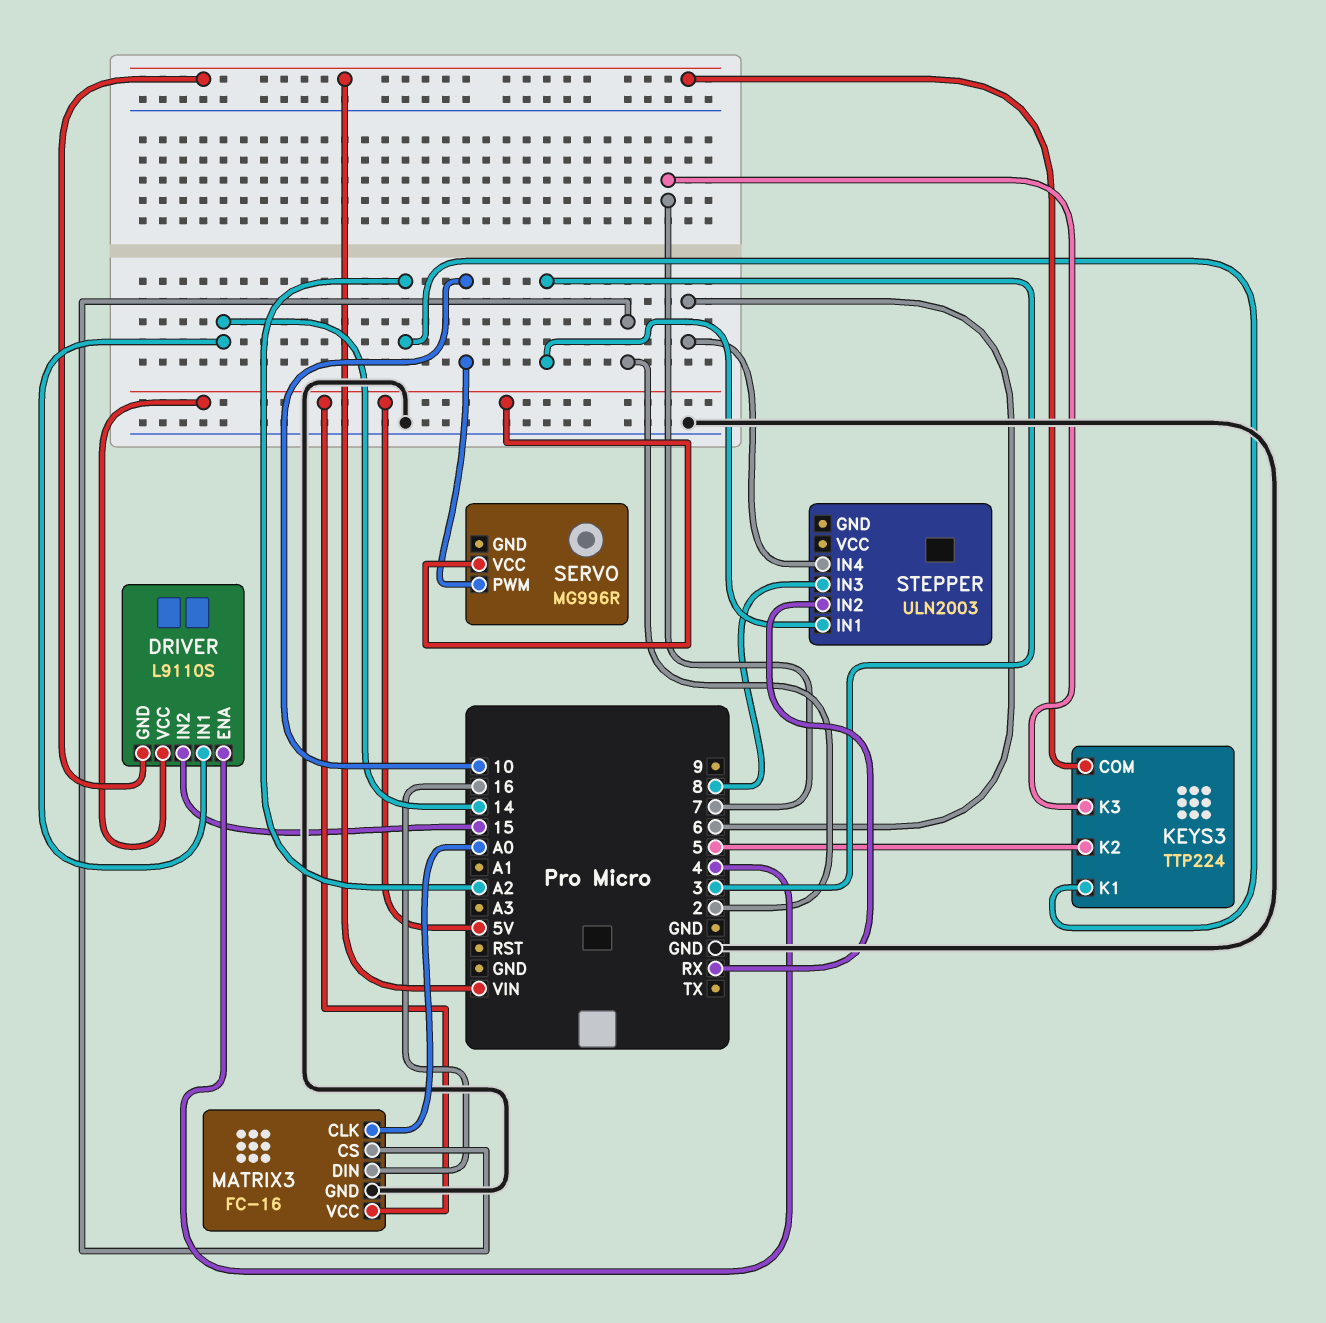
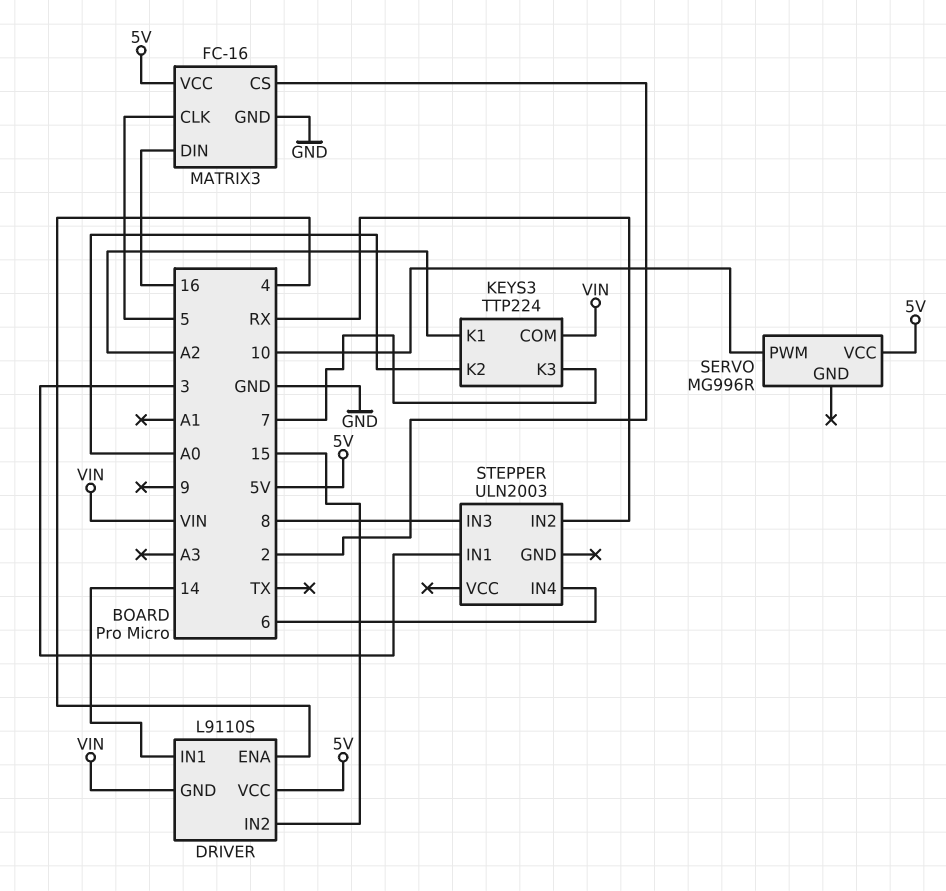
KEYS3 pin K2: 5 -> A0
MATRIX3 pin CLK: A0 -> 5

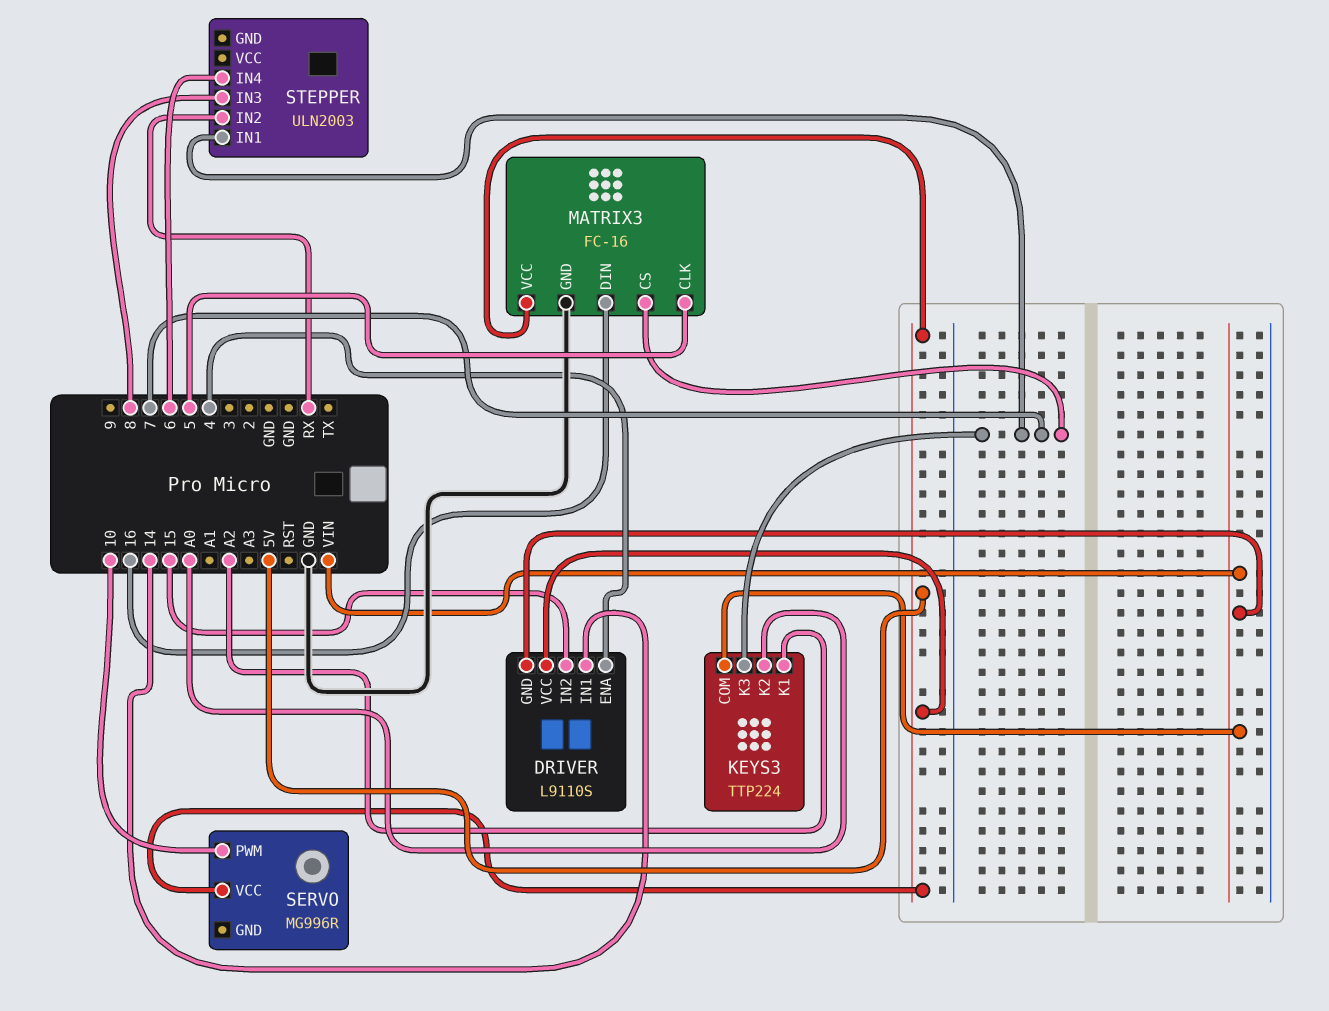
MATRIX3 pin CS: 2 -> 7
STEPPER pin IN1: 3 -> 7

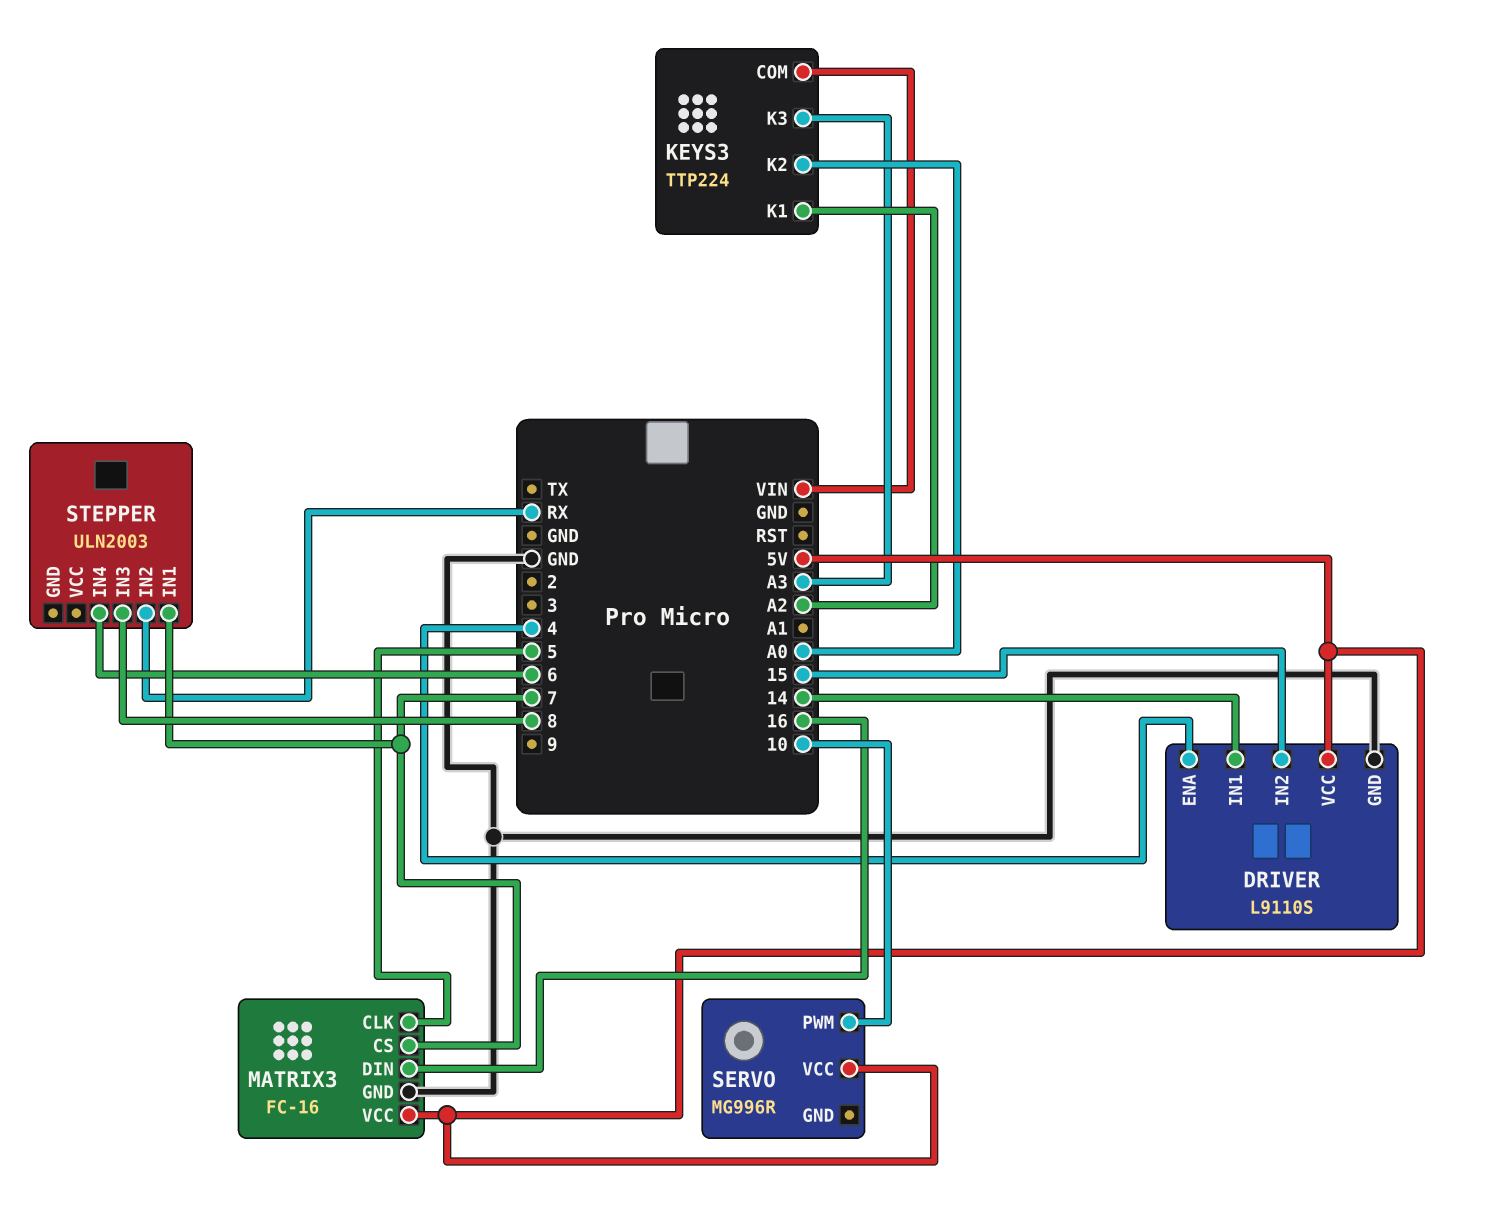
DRIVER pin GND: VIN -> GND
KEYS3 pin K3: 7 -> A3

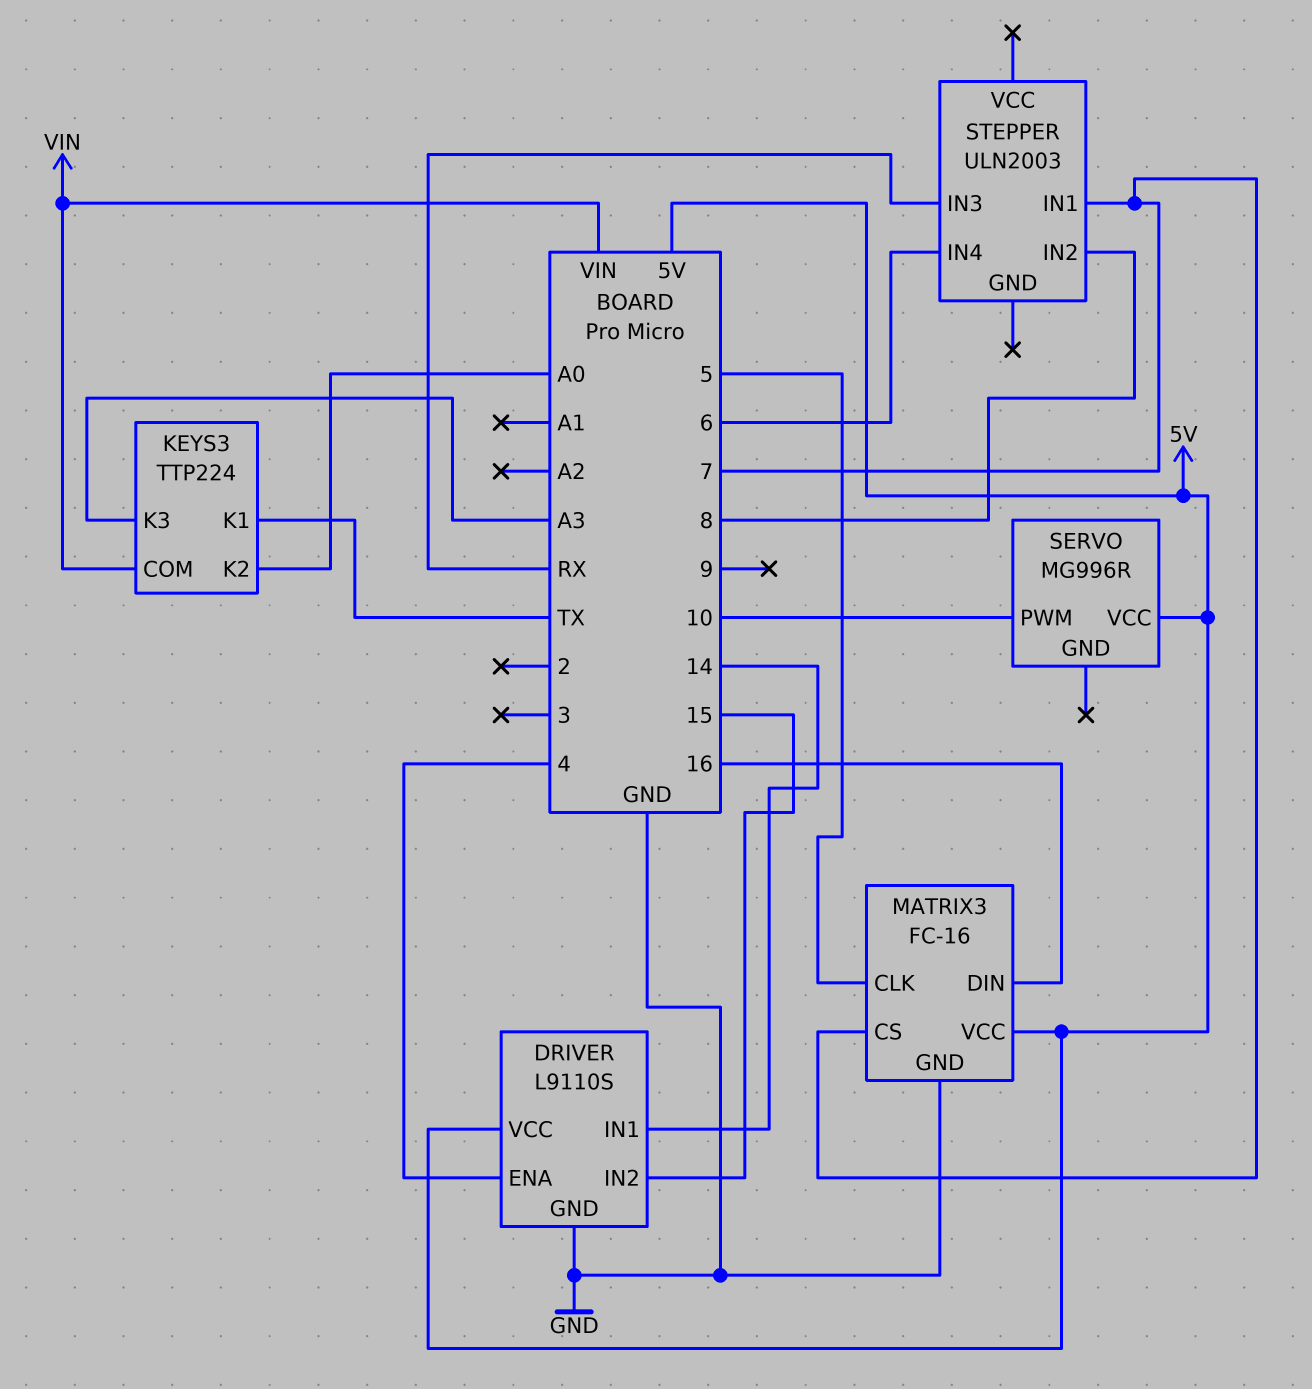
KEYS3 pin K1: A2 -> TX
STEPPER pin IN2: RX -> 8
STEPPER pin IN3: 8 -> RX

